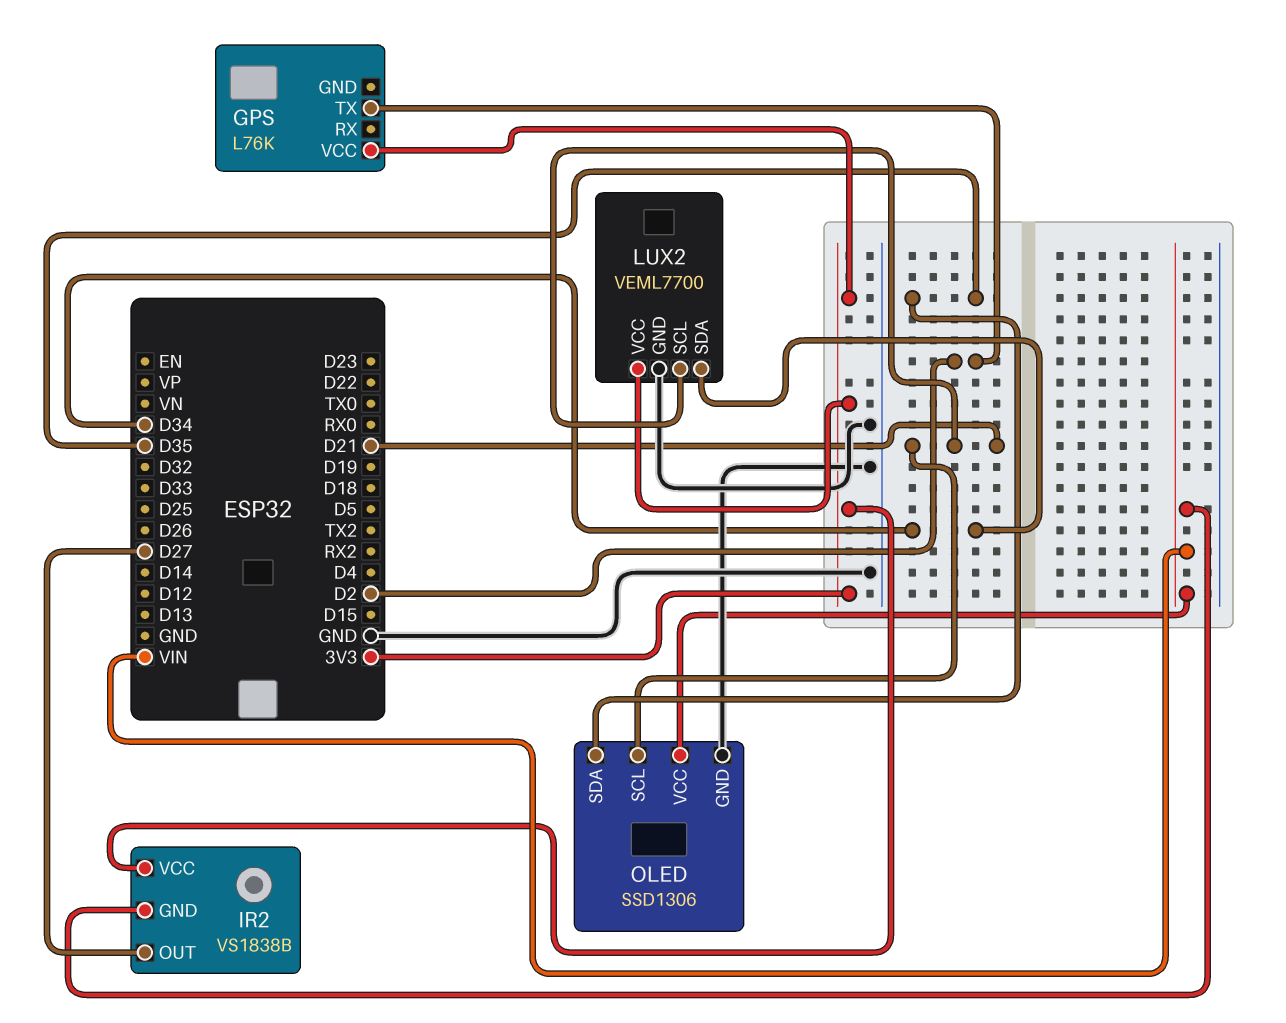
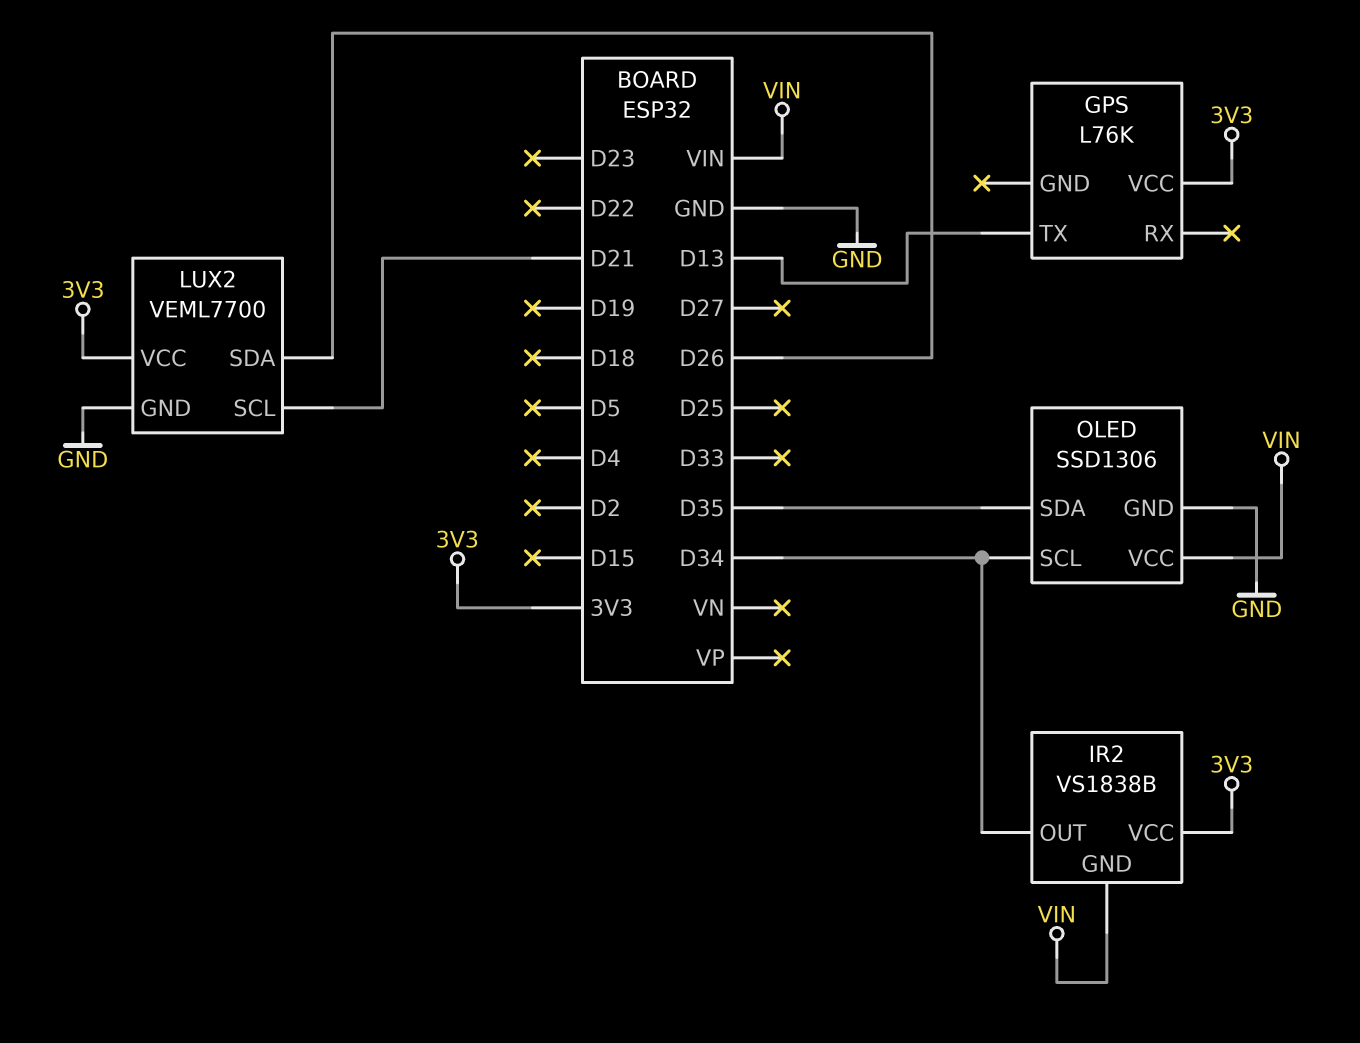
GPS pin TX: D2 -> D13
IR2 pin OUT: D27 -> D34
LUX2 pin SDA: D34 -> D26
OLED pin SCL: D21 -> D34

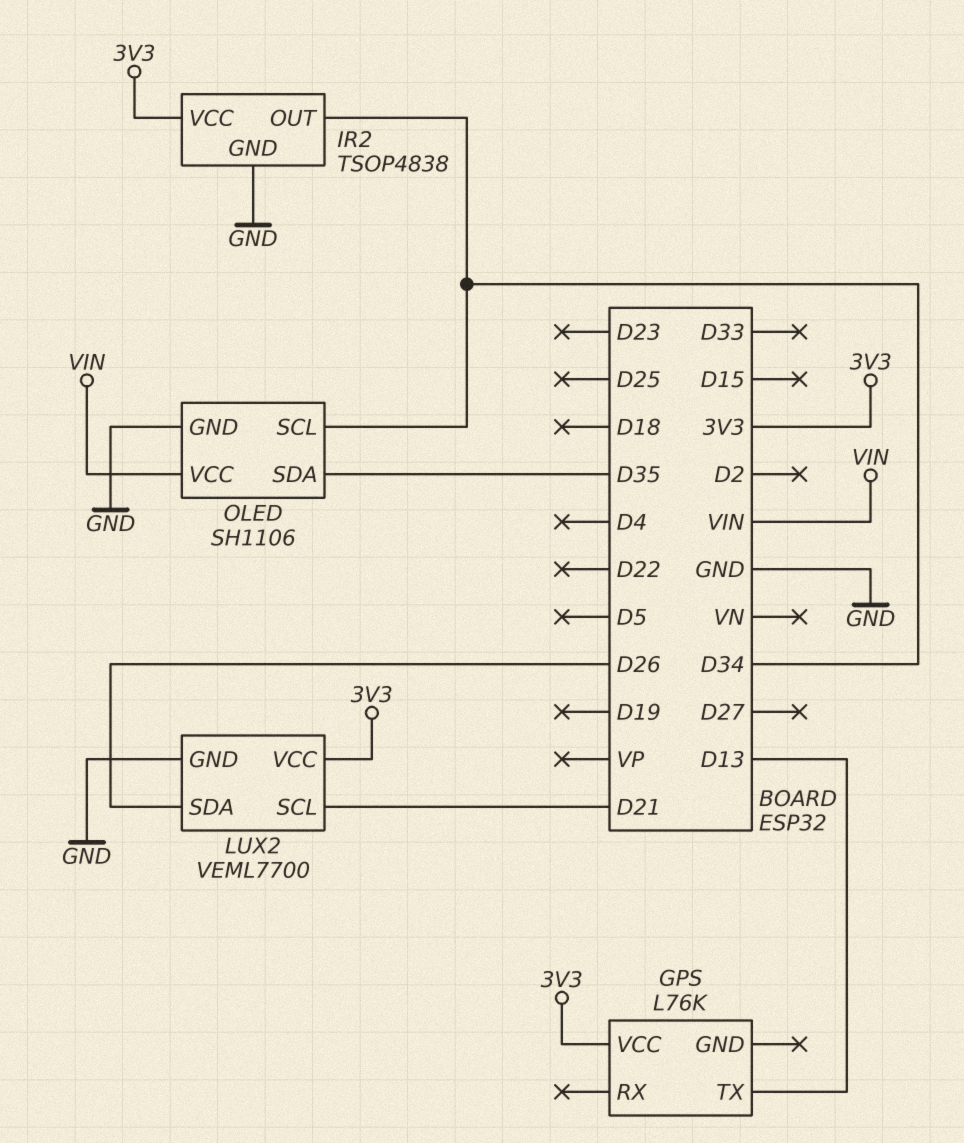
IR2: VS1838B -> TSOP4838
IR2 pin GND: VIN -> GND
OLED: SSD1306 -> SH1106

